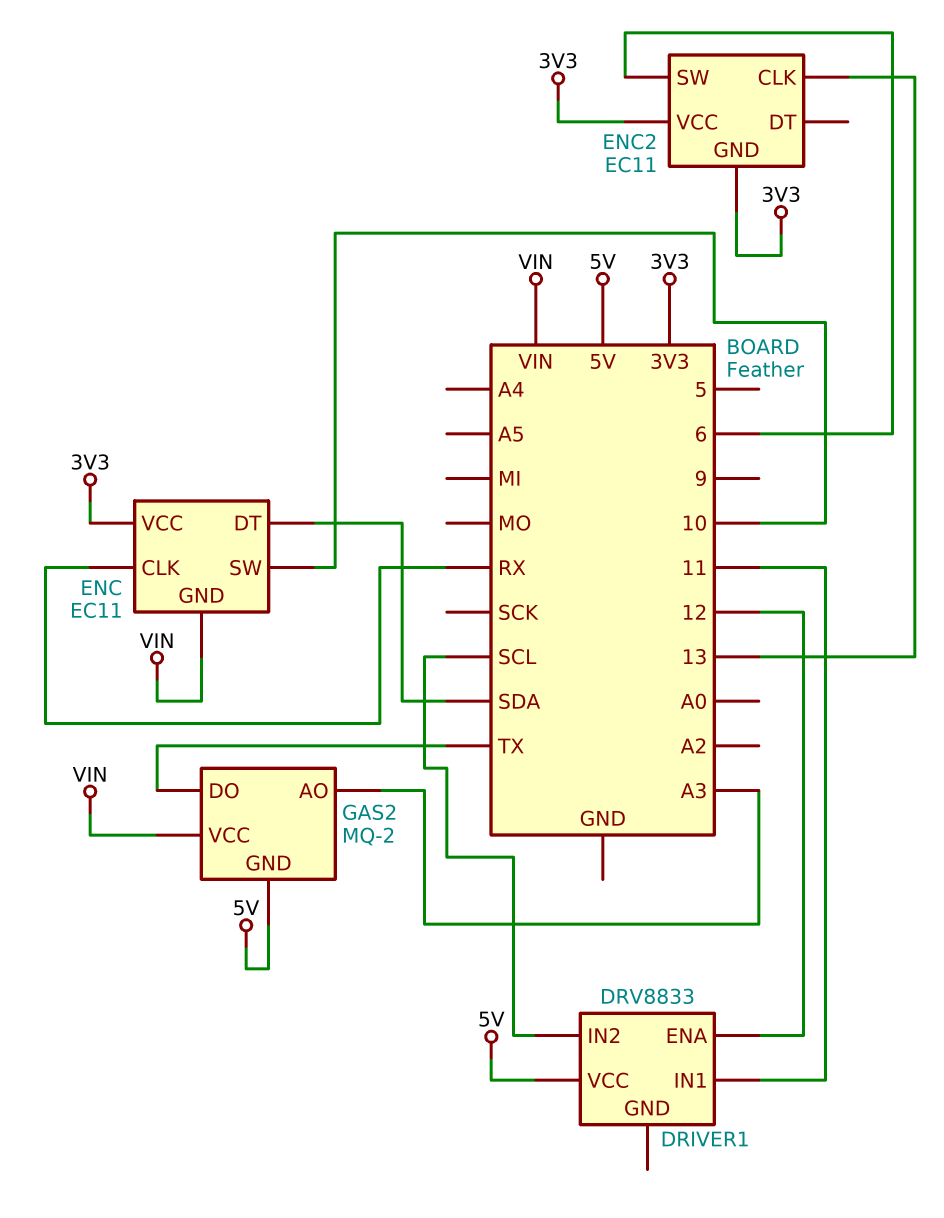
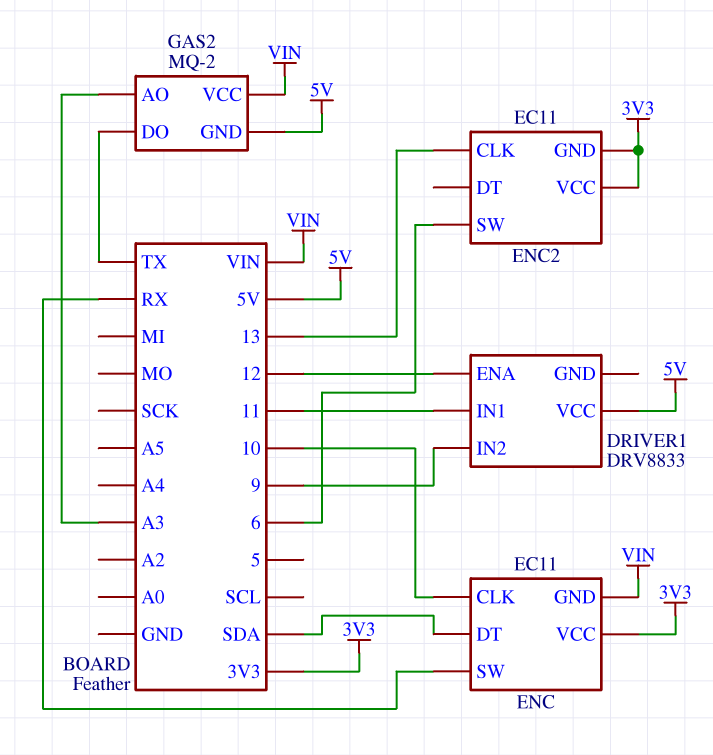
DRIVER1 pin IN2: SCL -> 9
ENC pin CLK: RX -> 10
ENC pin SW: 10 -> RX

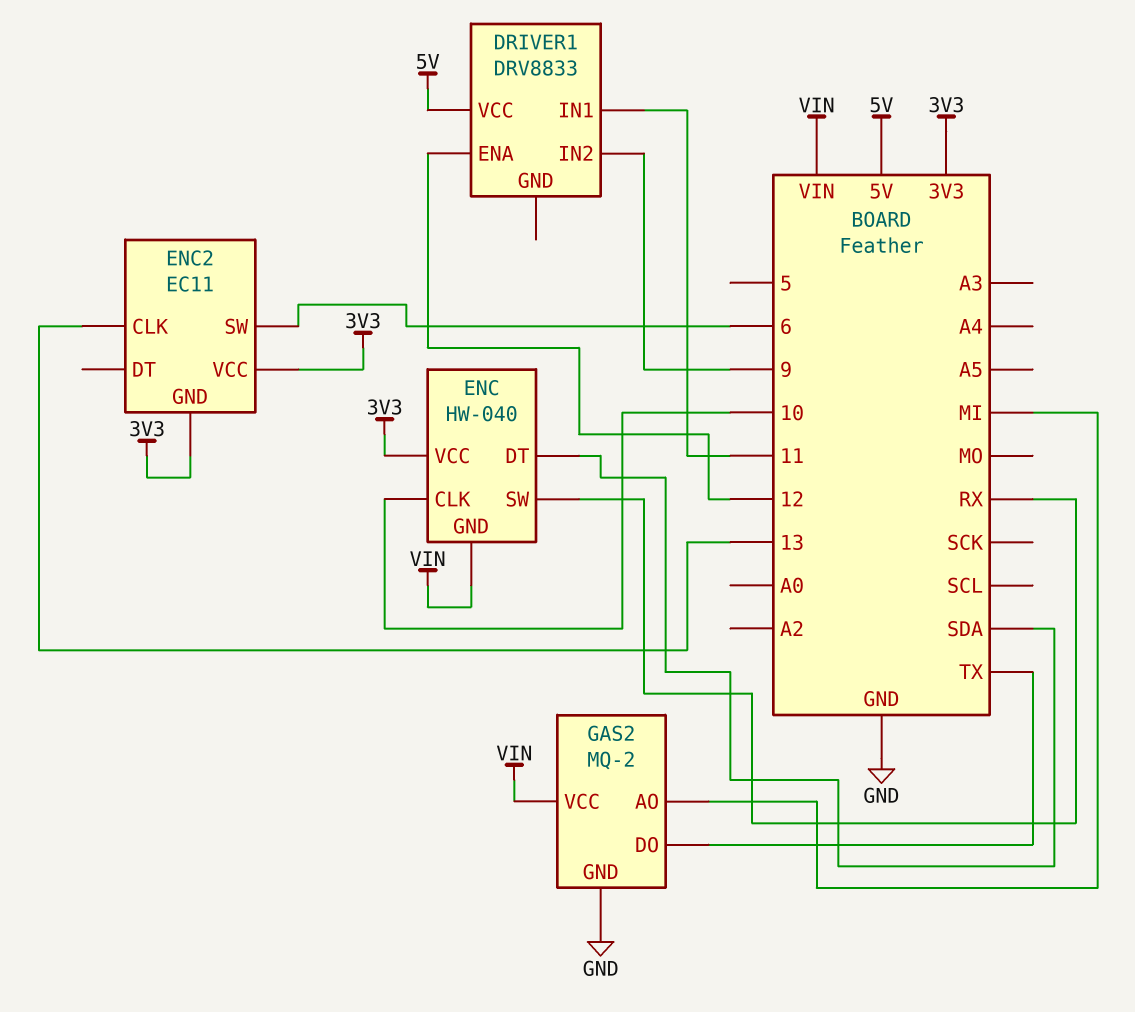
ENC: EC11 -> HW-040
GAS2 pin AO: A3 -> MI
GAS2 pin GND: 5V -> GND

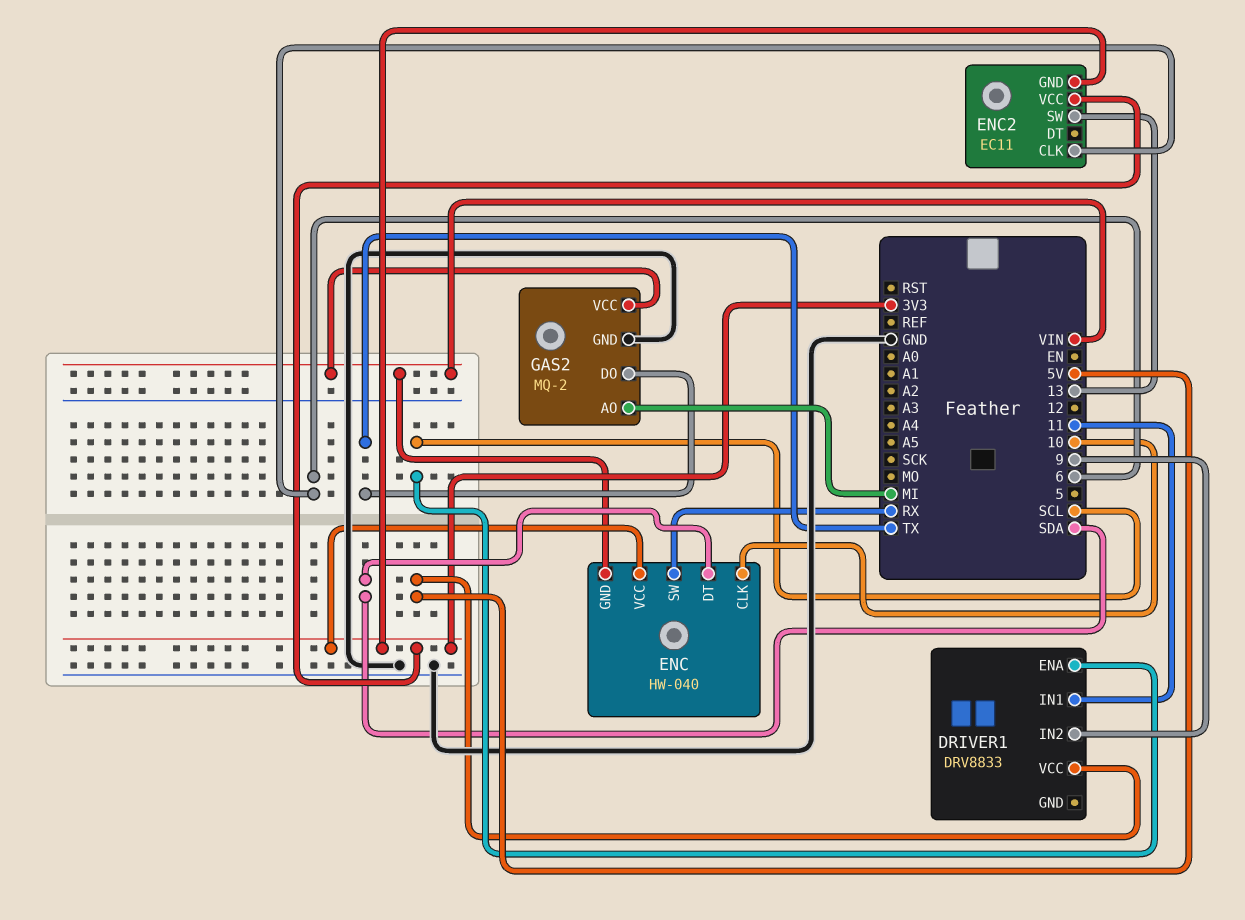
DRIVER1 pin ENA: 12 -> SCL
ENC2 pin CLK: 13 -> 6
ENC2 pin SW: 6 -> 13

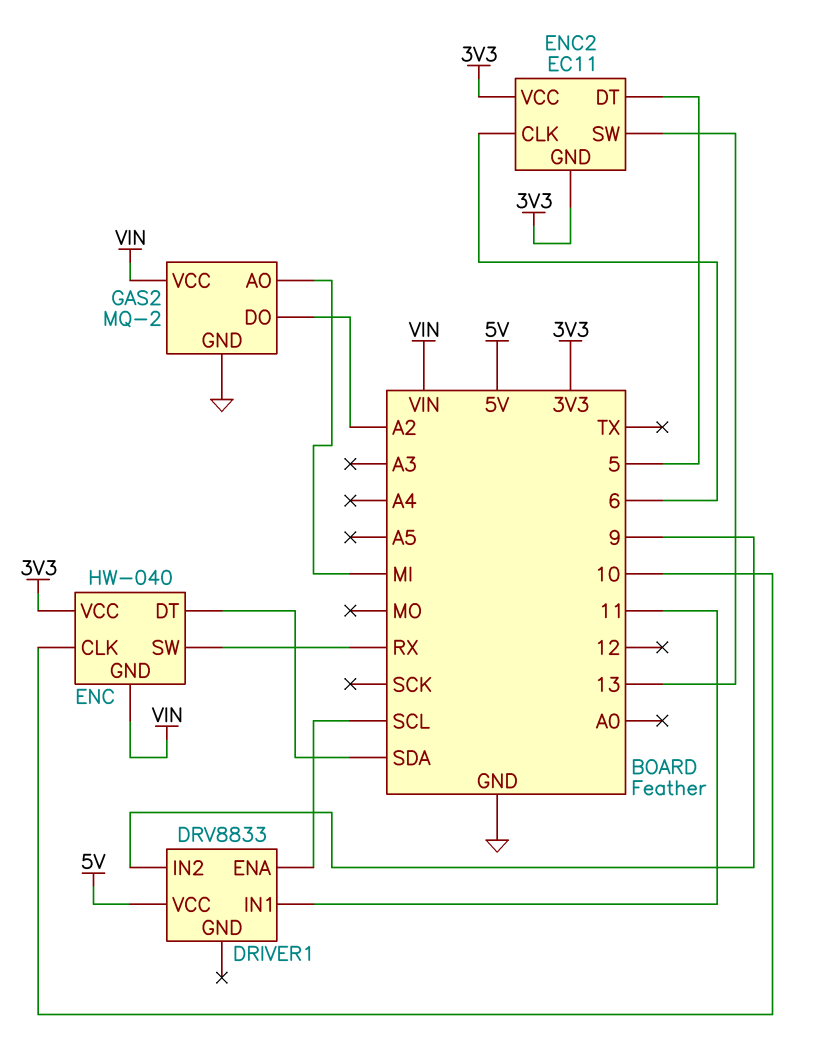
ENC2 pin DT: none -> 5
GAS2 pin DO: TX -> A2

